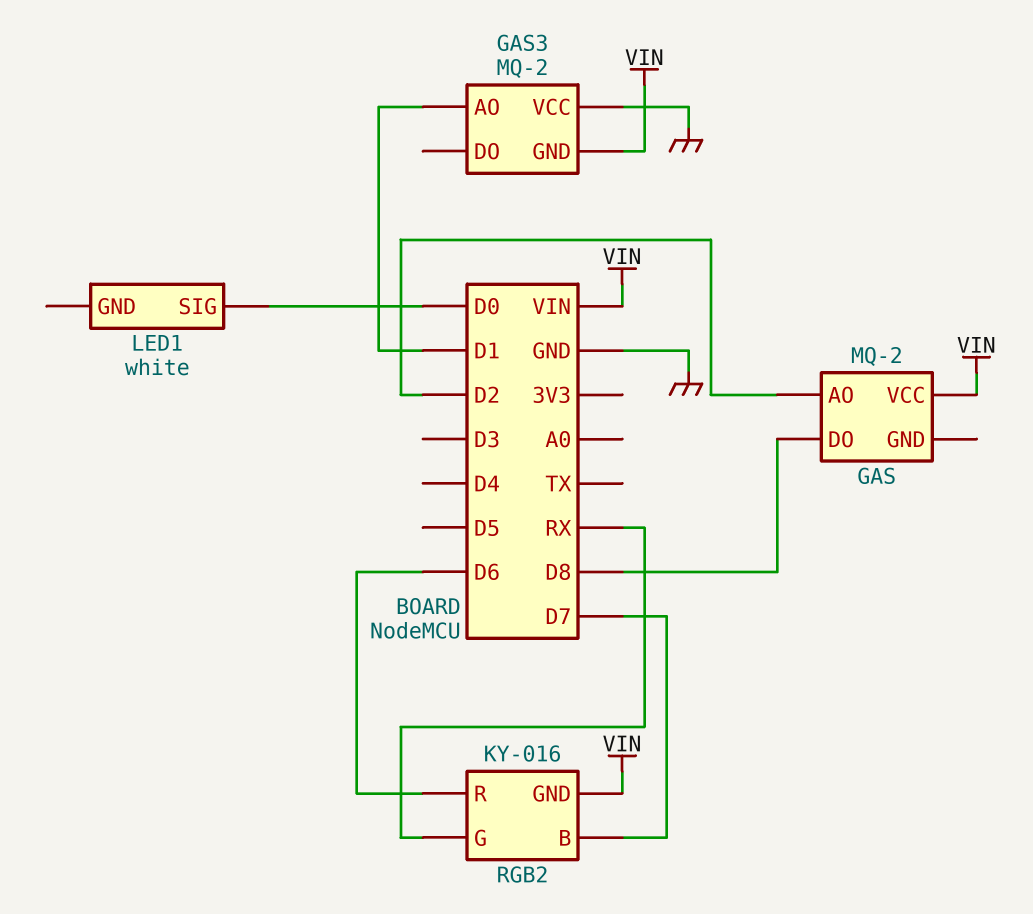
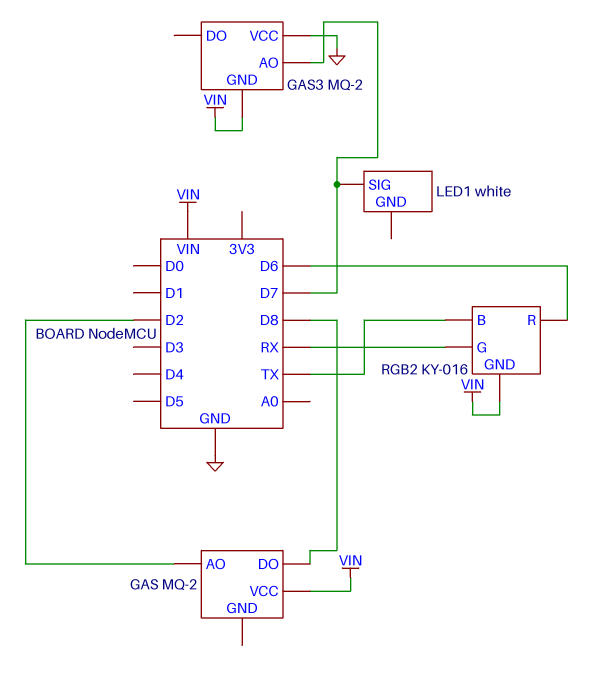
GAS3 pin AO: D1 -> D7
LED1 pin SIG: D0 -> D7
RGB2 pin B: D7 -> TX

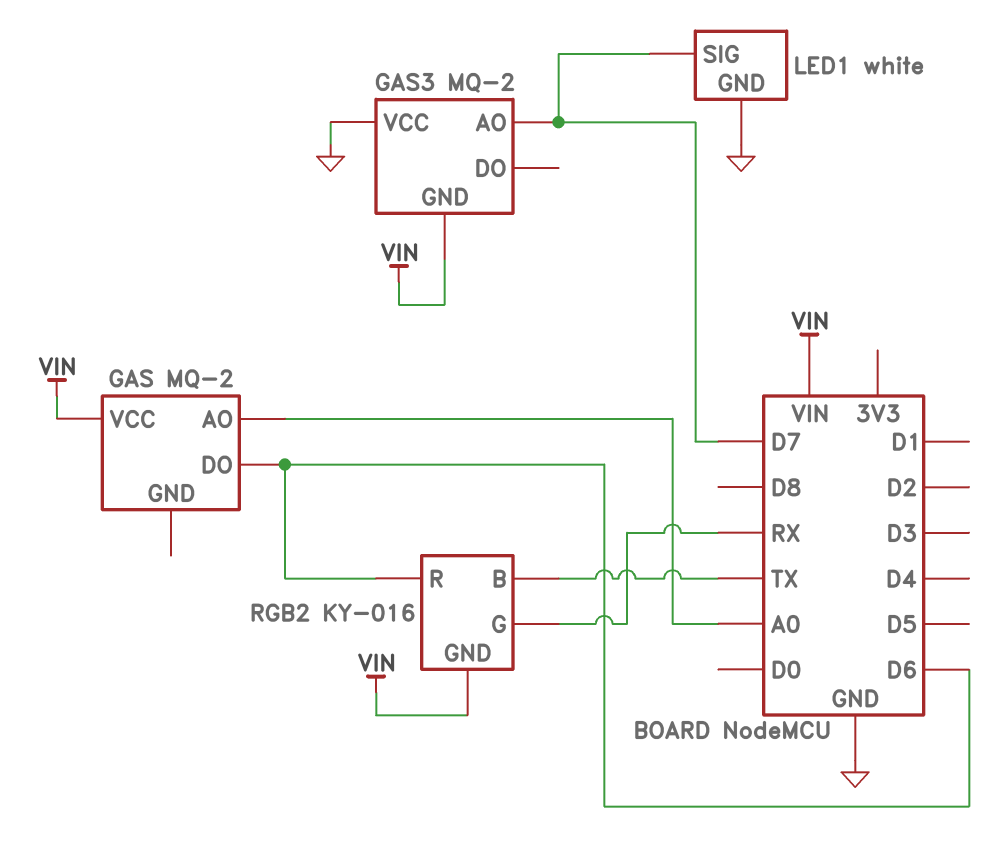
GAS pin AO: D2 -> A0
GAS pin DO: D8 -> D6
LED1 pin GND: none -> GND

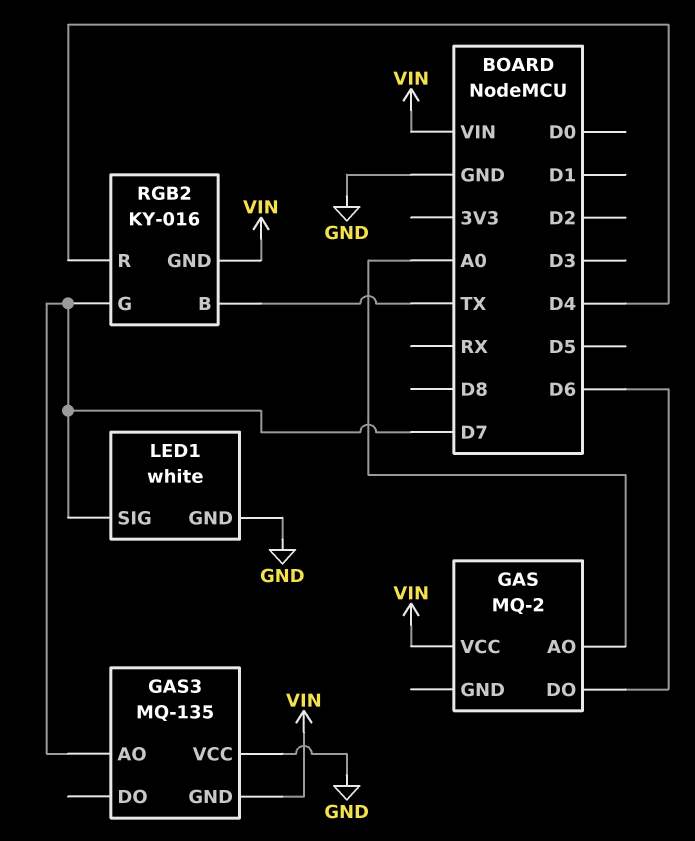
GAS3: MQ-2 -> MQ-135
RGB2 pin G: RX -> D7
RGB2 pin R: D6 -> D4

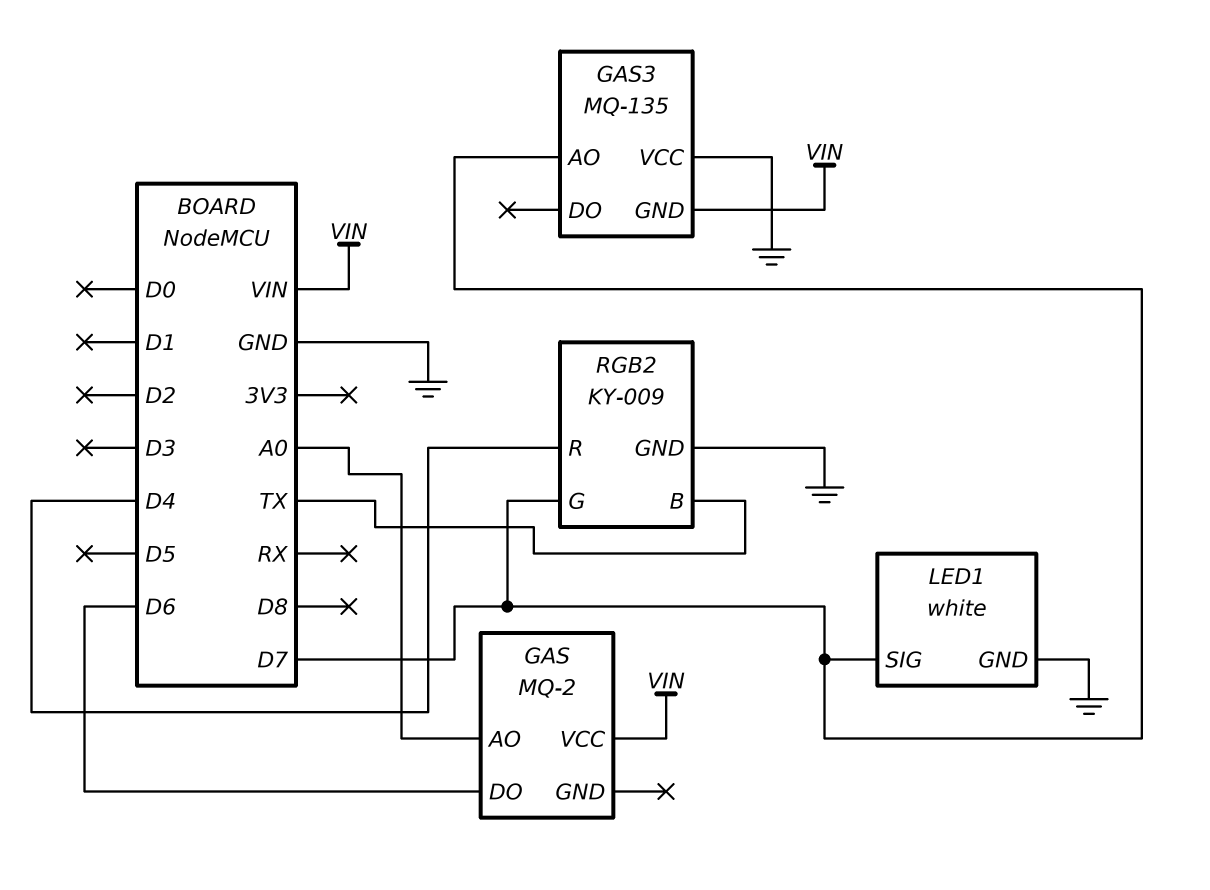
RGB2: KY-016 -> KY-009
RGB2 pin GND: VIN -> GND

